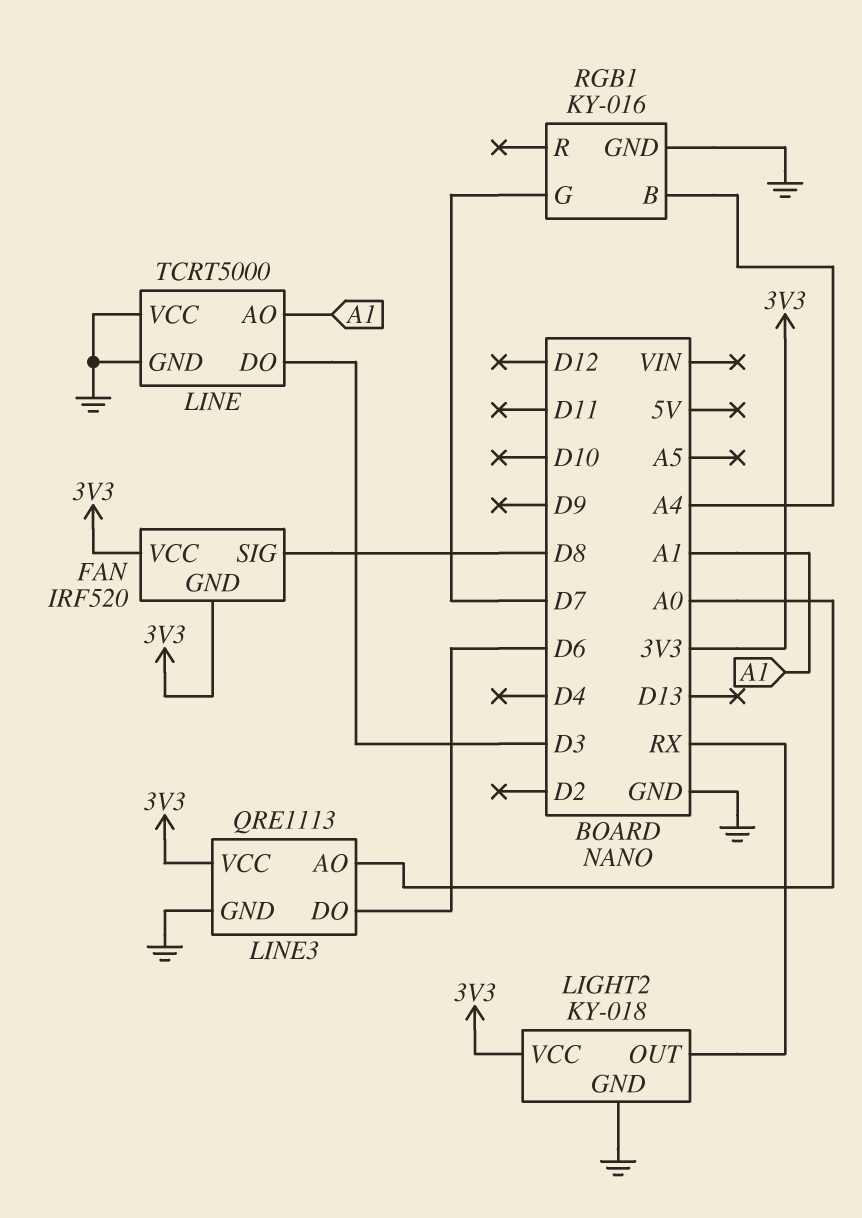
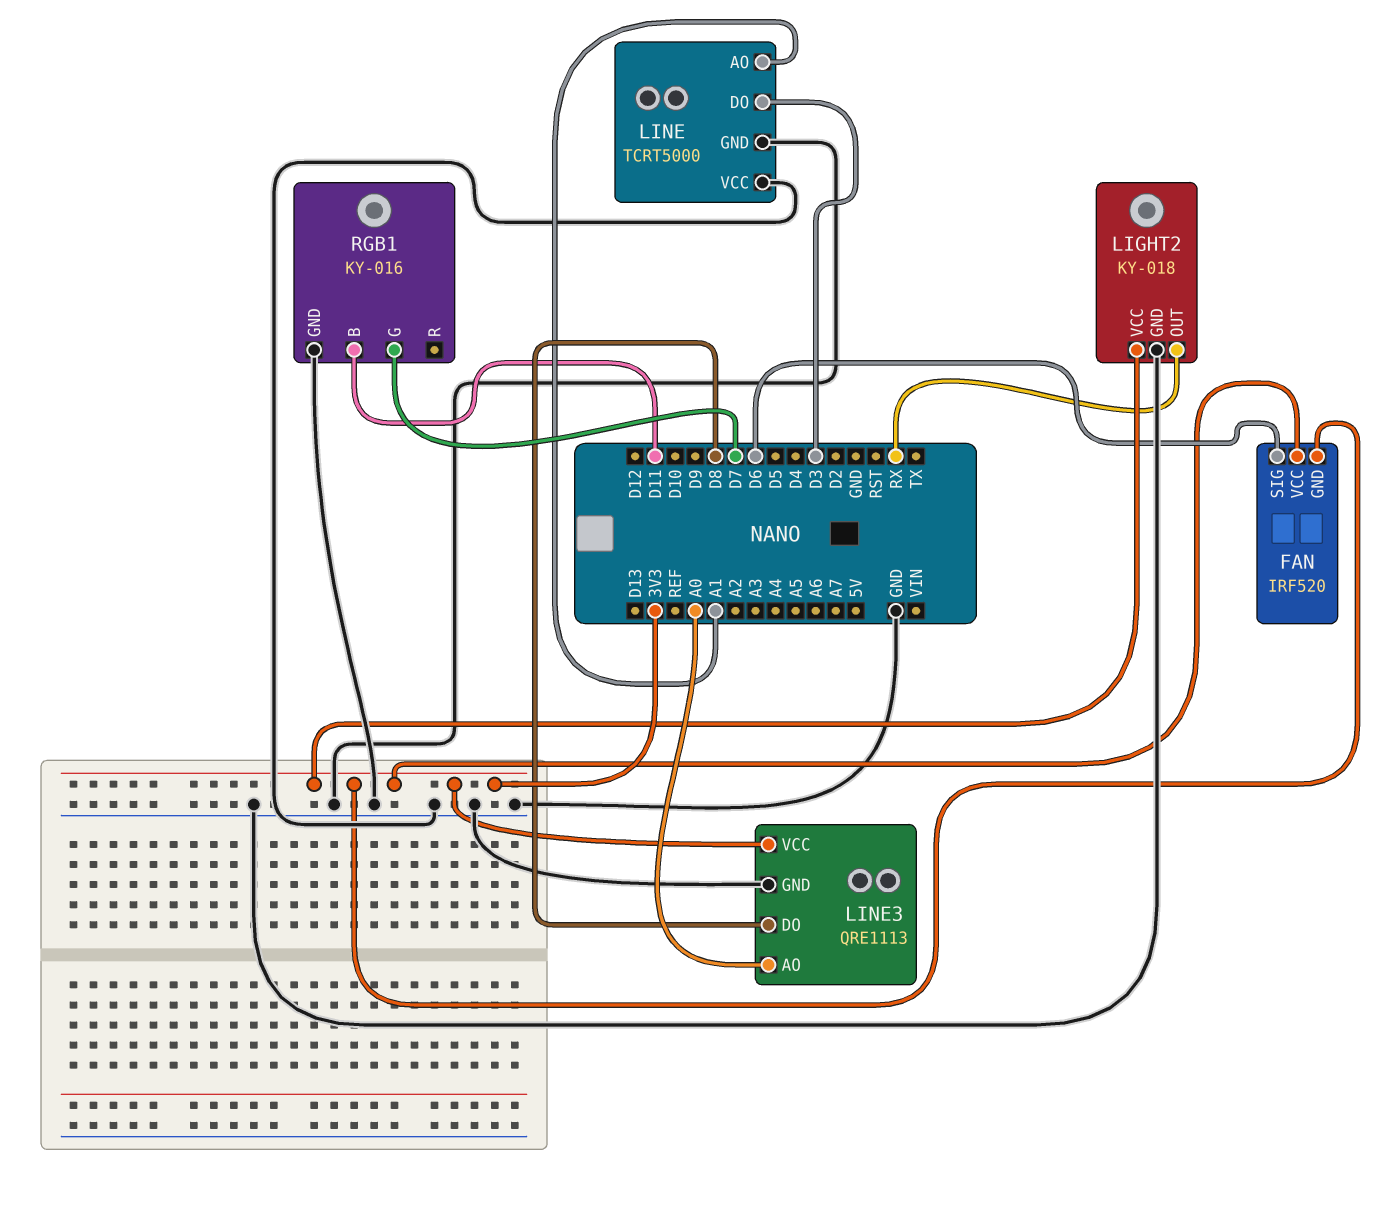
FAN pin SIG: D8 -> D6
LINE3 pin DO: D6 -> D8
RGB1 pin B: A4 -> D11

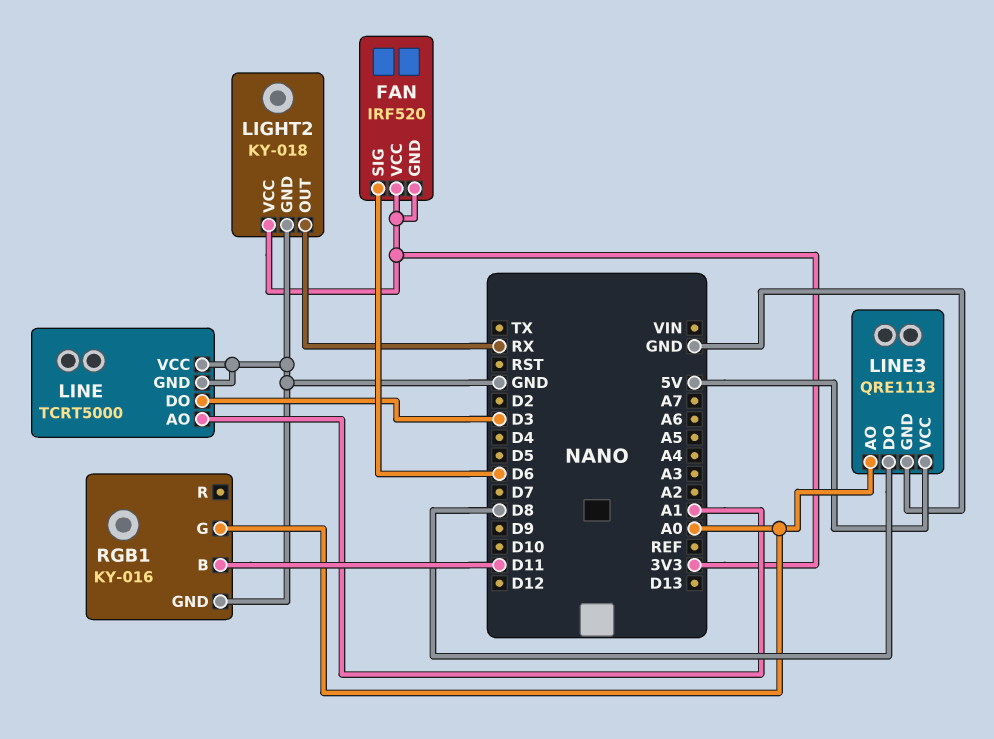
LINE3 pin VCC: 3V3 -> 5V
RGB1 pin G: D7 -> A0

